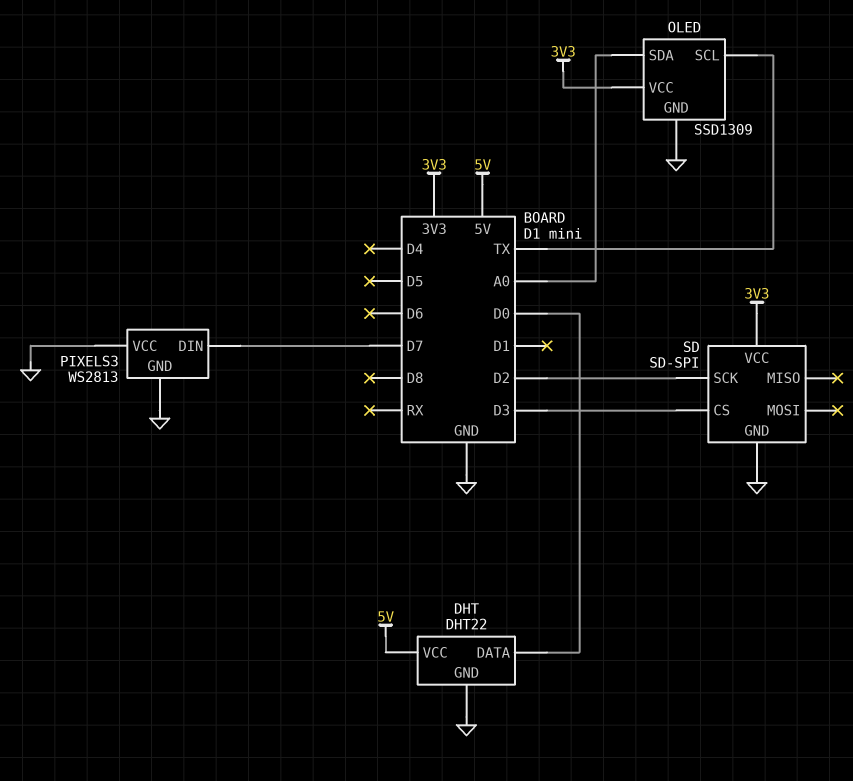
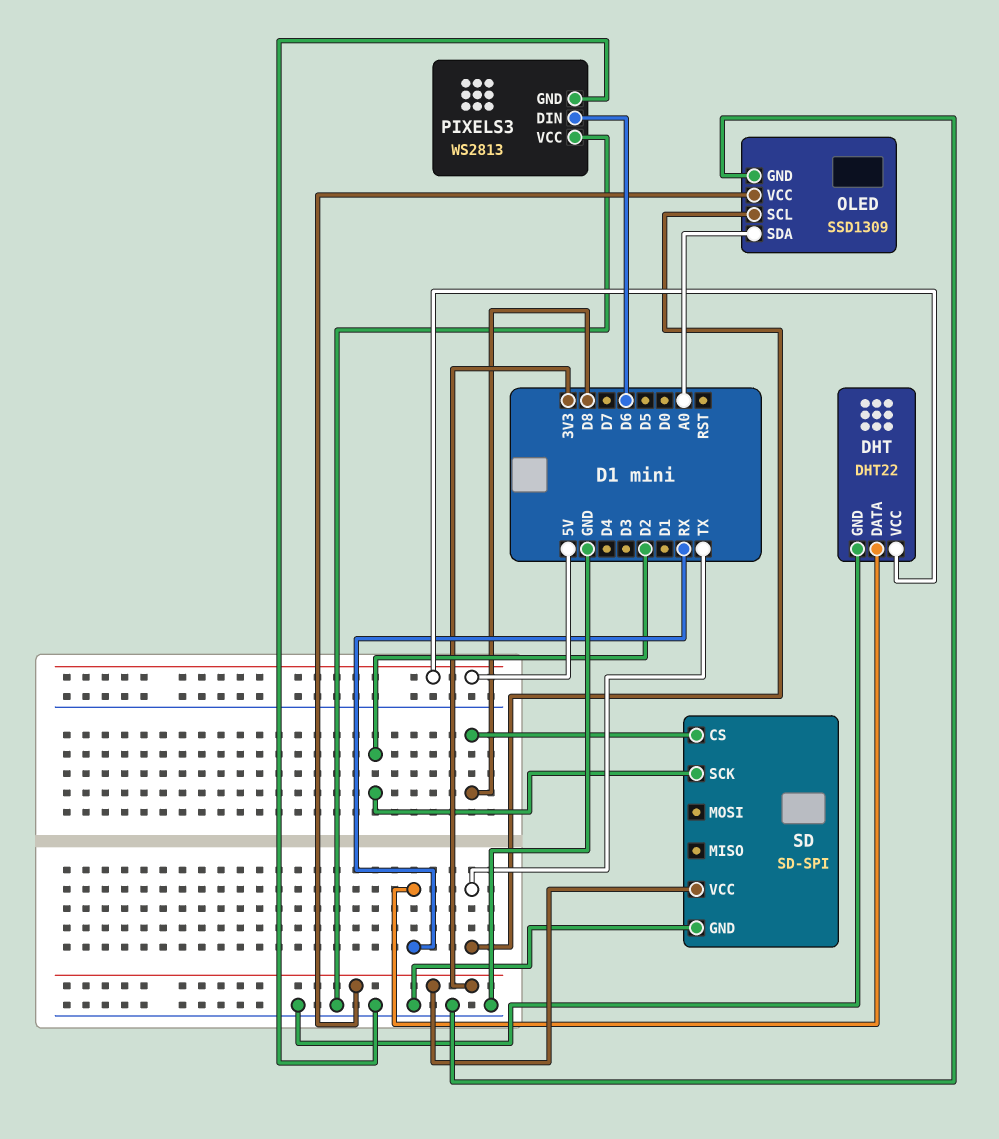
DHT pin DATA: D0 -> RX
PIXELS3 pin DIN: D7 -> D6
SD pin CS: D3 -> D8

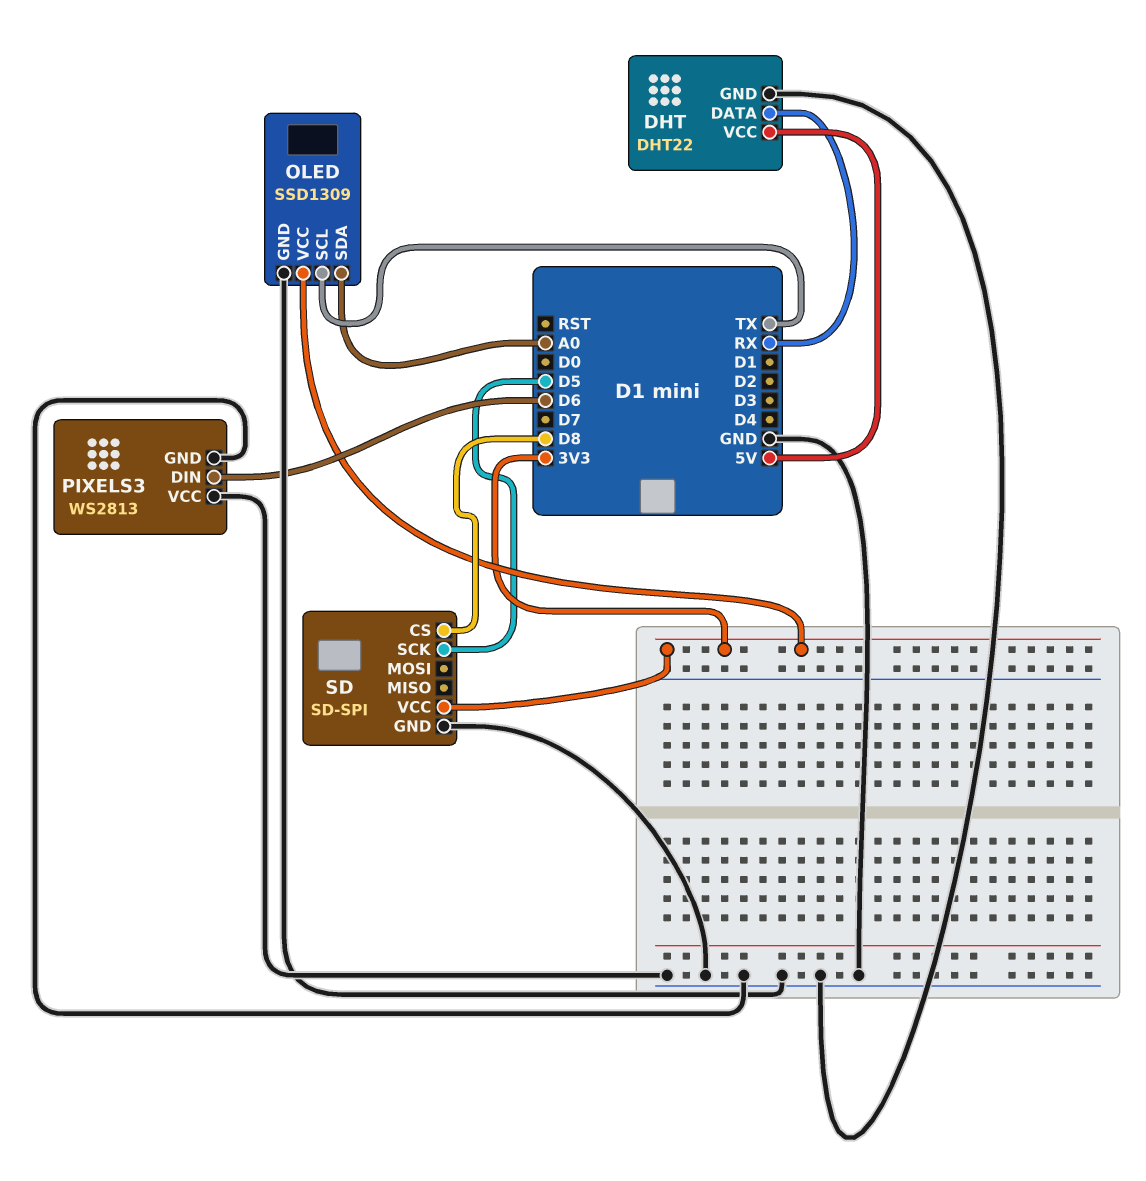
SD pin SCK: D2 -> D5

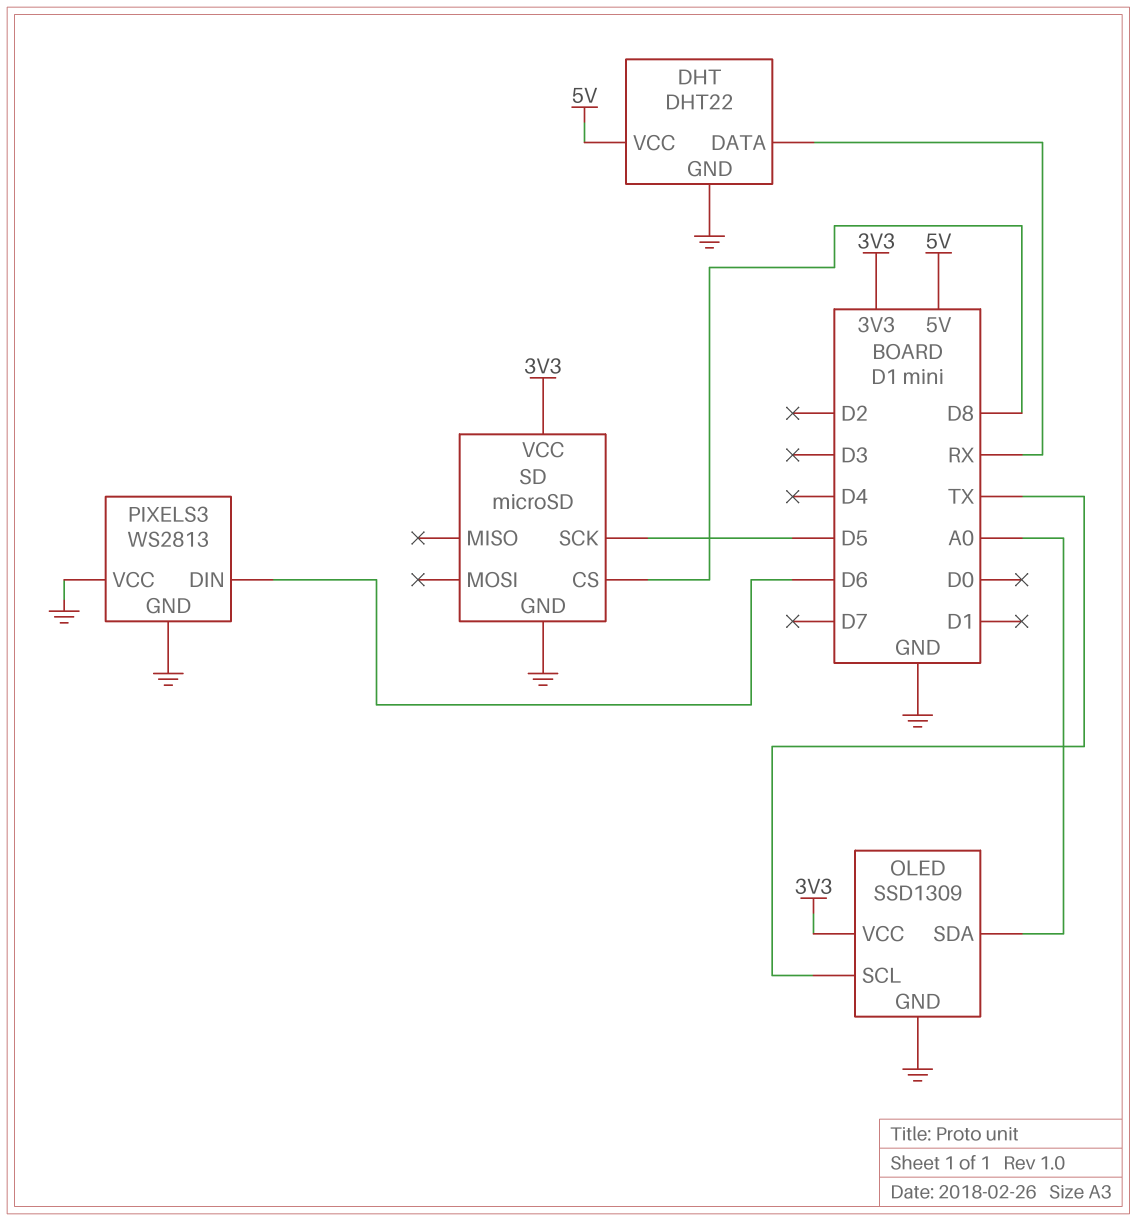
SD: SD-SPI -> microSD

